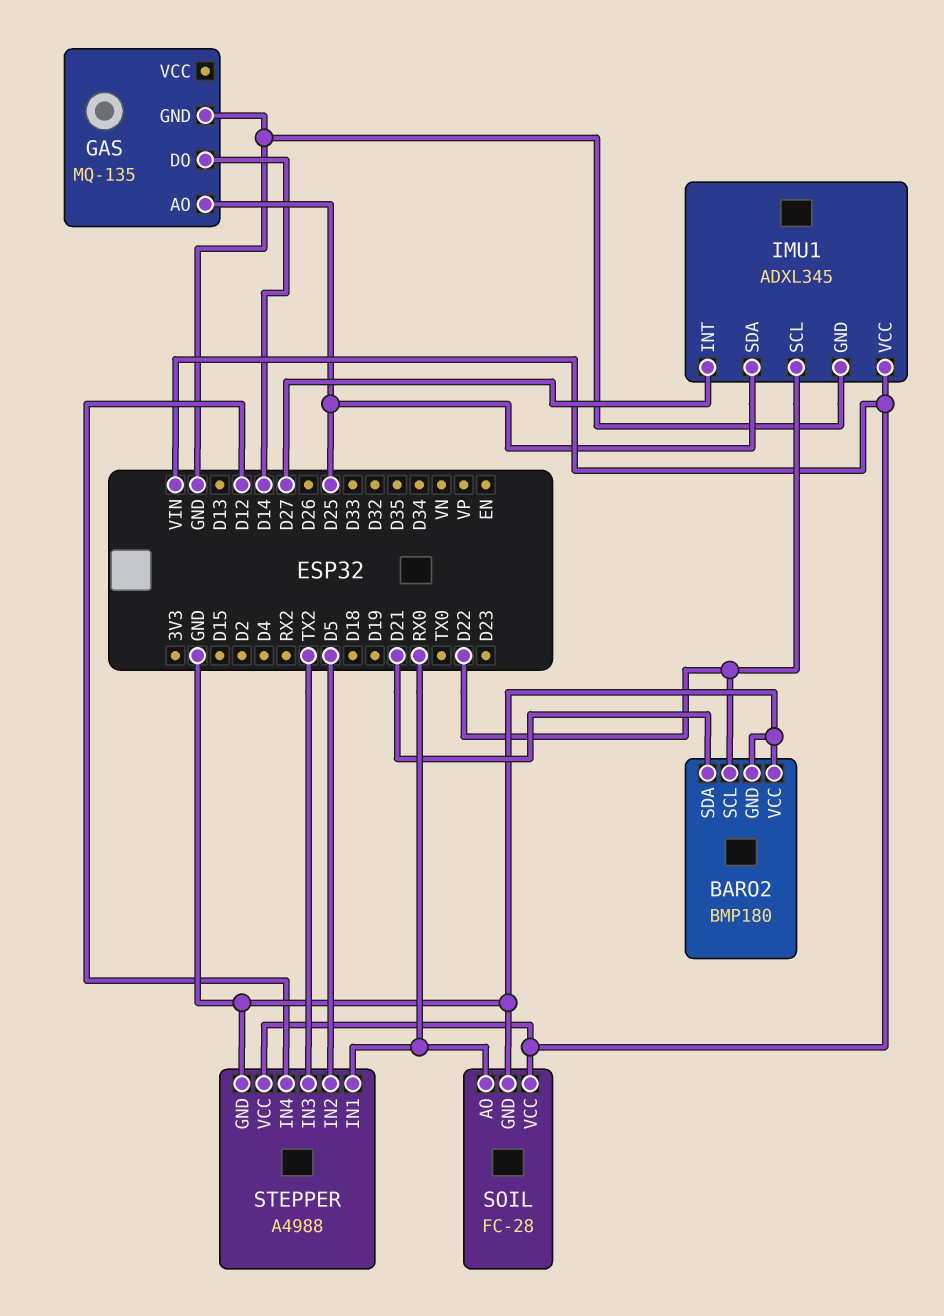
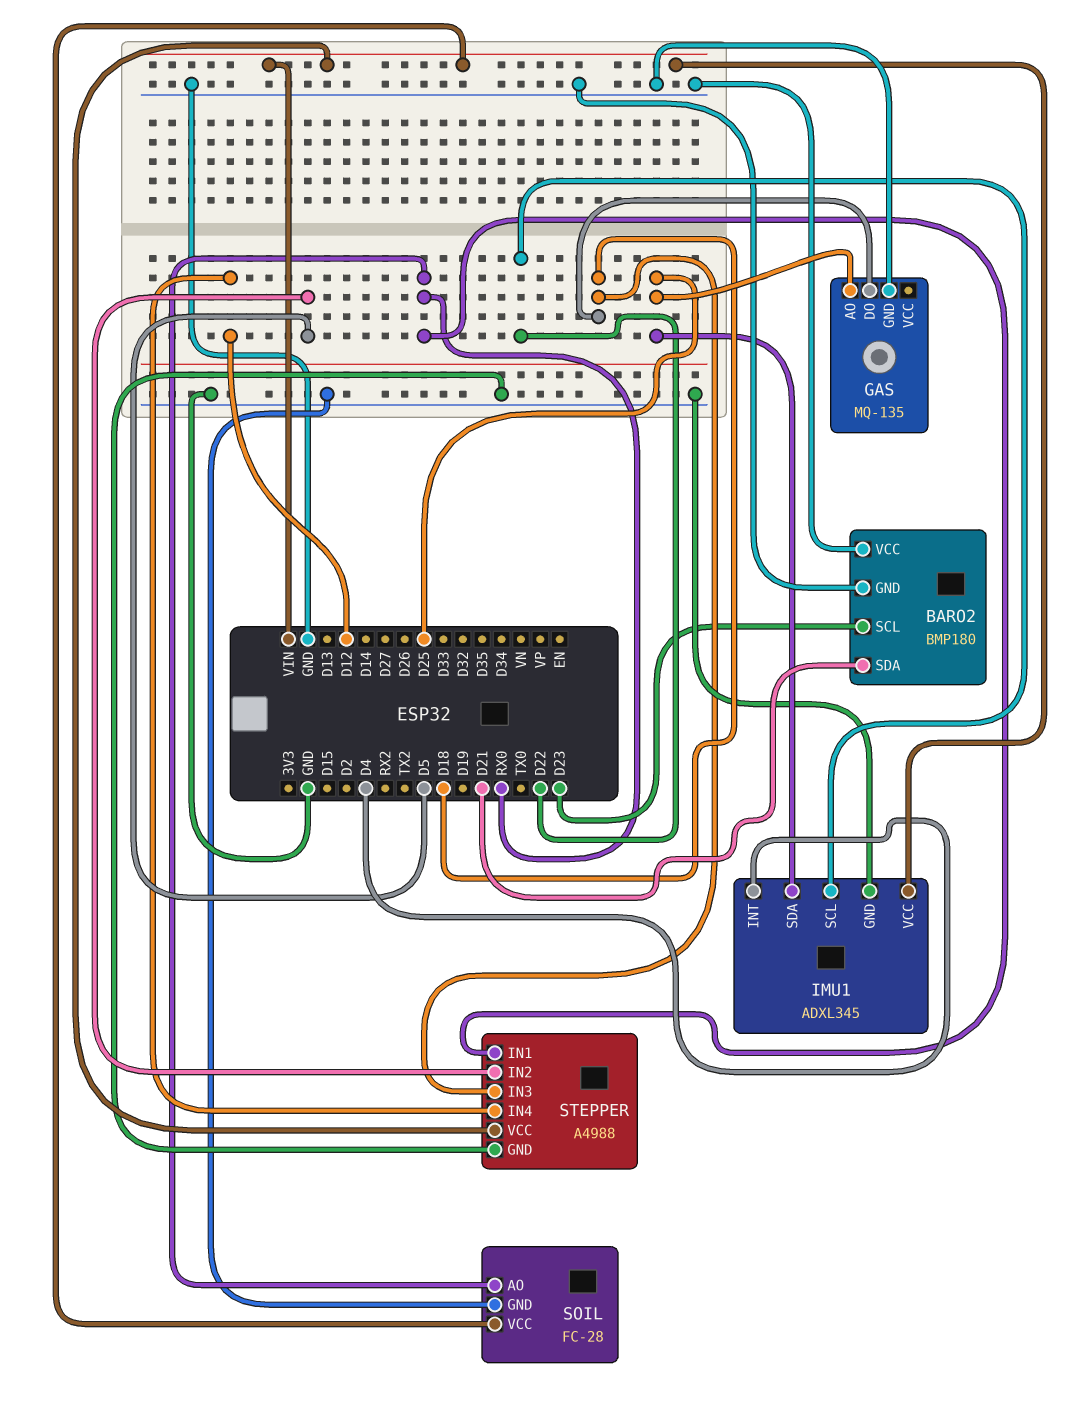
BARO2 pin SCL: D22 -> D23
GAS pin DO: D14 -> D18
IMU1 pin INT: D27 -> D4
STEPPER pin IN3: TX2 -> D18

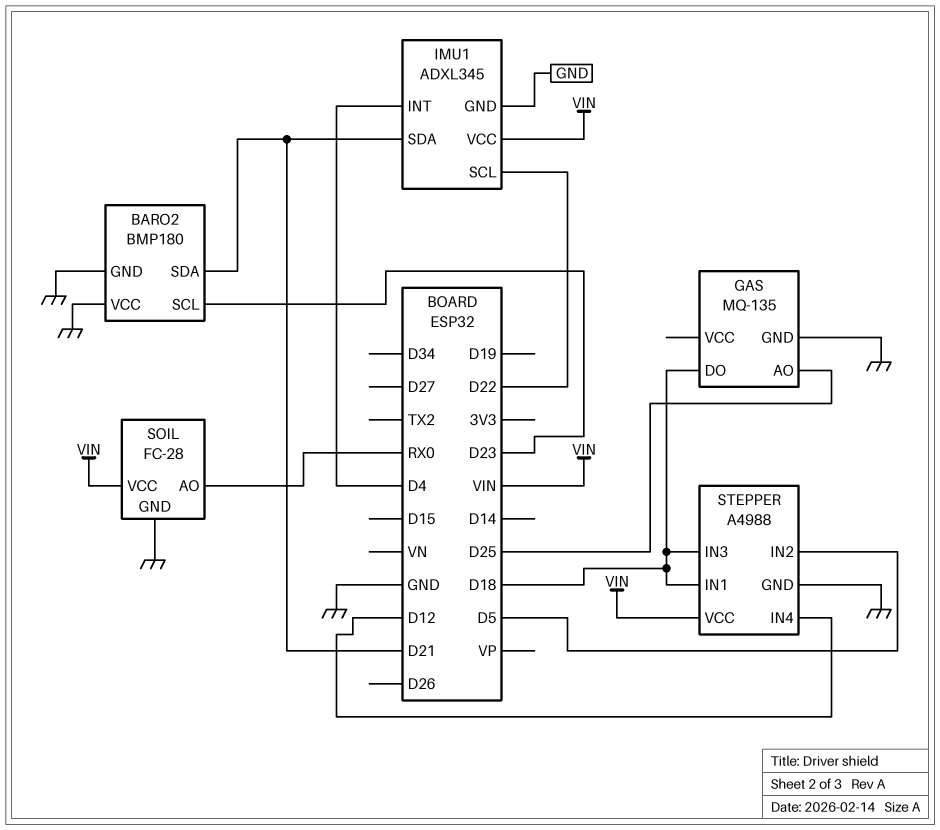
IMU1 pin SDA: D25 -> D21
STEPPER pin IN1: RX0 -> D18

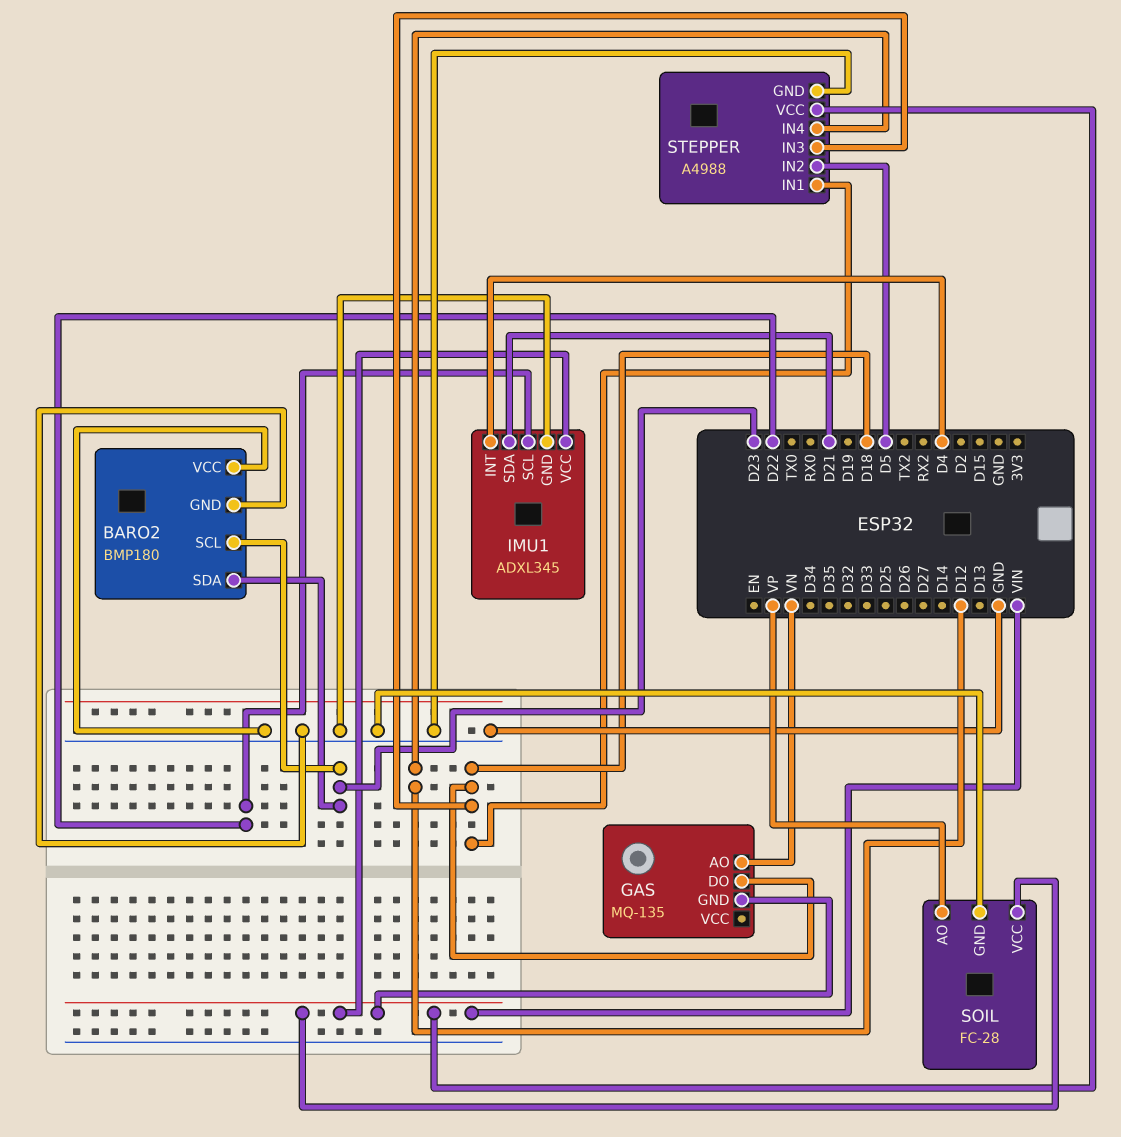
BARO2 pin SDA: D21 -> D23
GAS pin AO: D25 -> VN
GAS pin GND: GND -> VIN
SOIL pin AO: RX0 -> VP

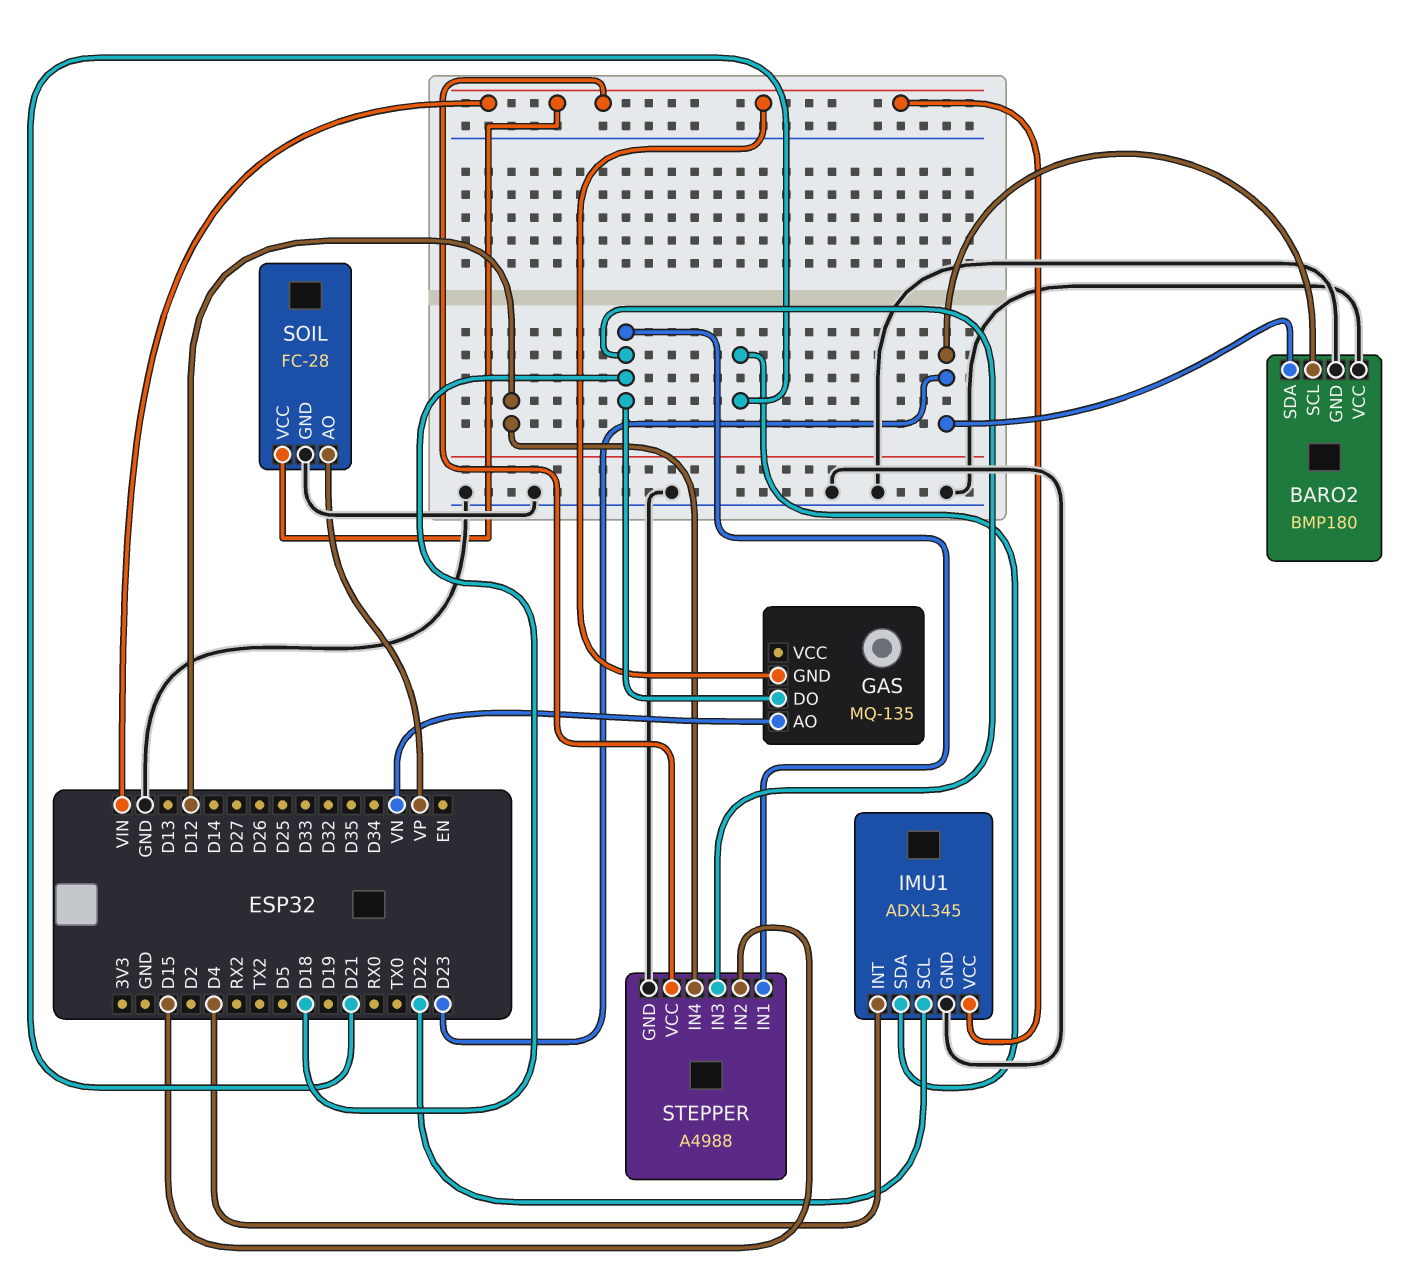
STEPPER pin IN2: D5 -> D15

